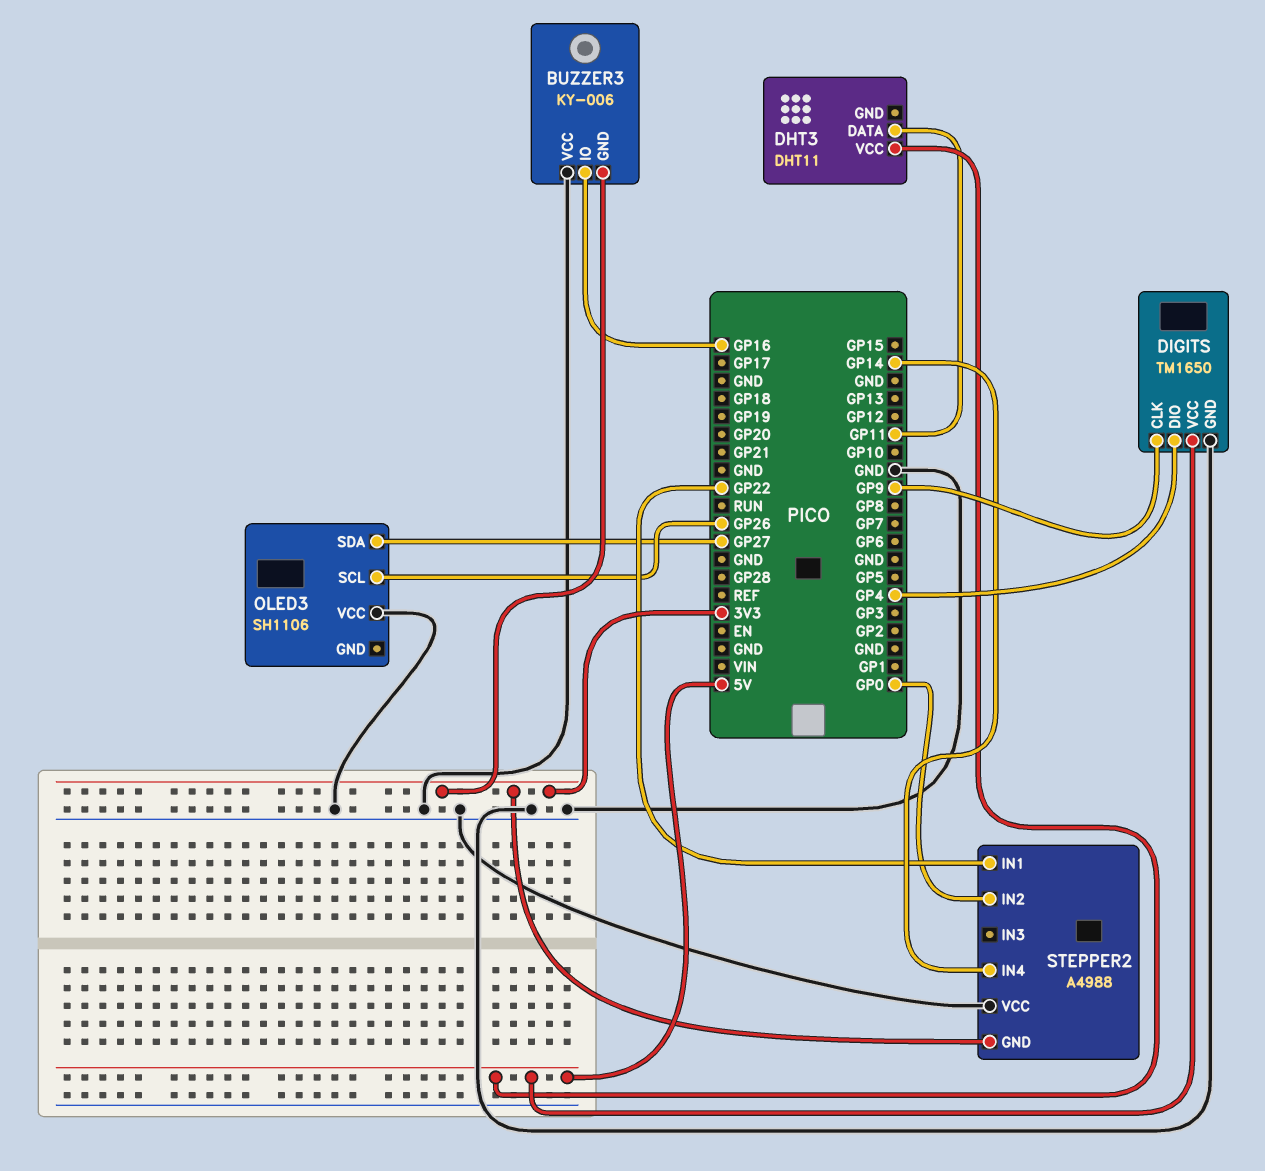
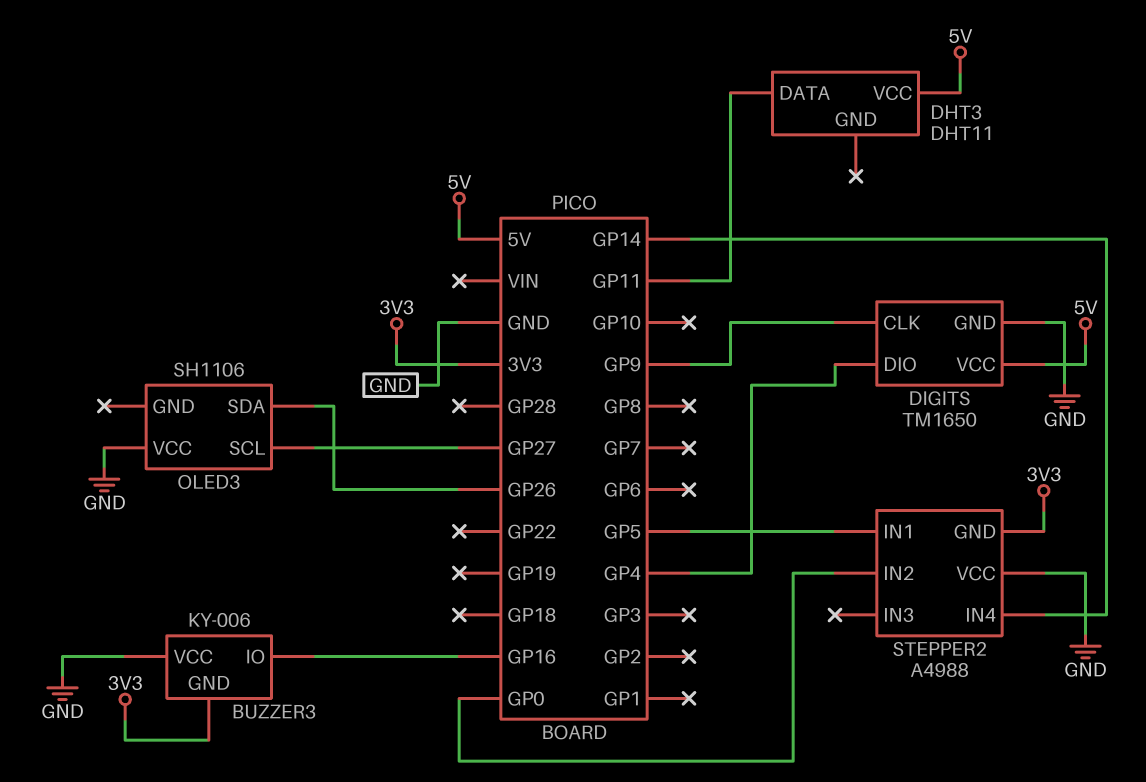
OLED3 pin SCL: GP26 -> GP27
OLED3 pin SDA: GP27 -> GP26
STEPPER2 pin IN1: GP22 -> GP5

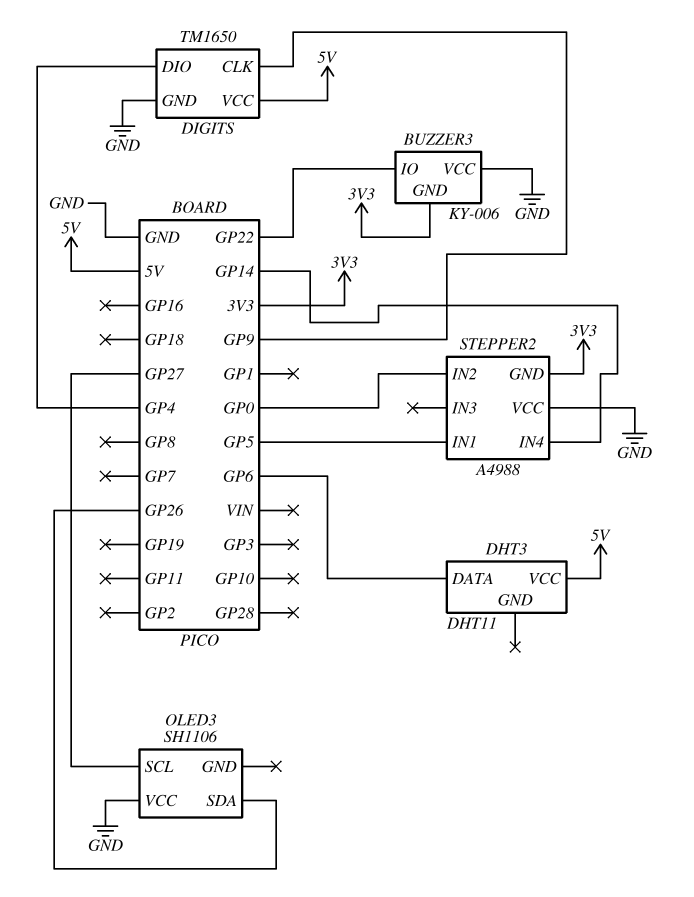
BUZZER3 pin IO: GP16 -> GP22
DHT3 pin DATA: GP11 -> GP6

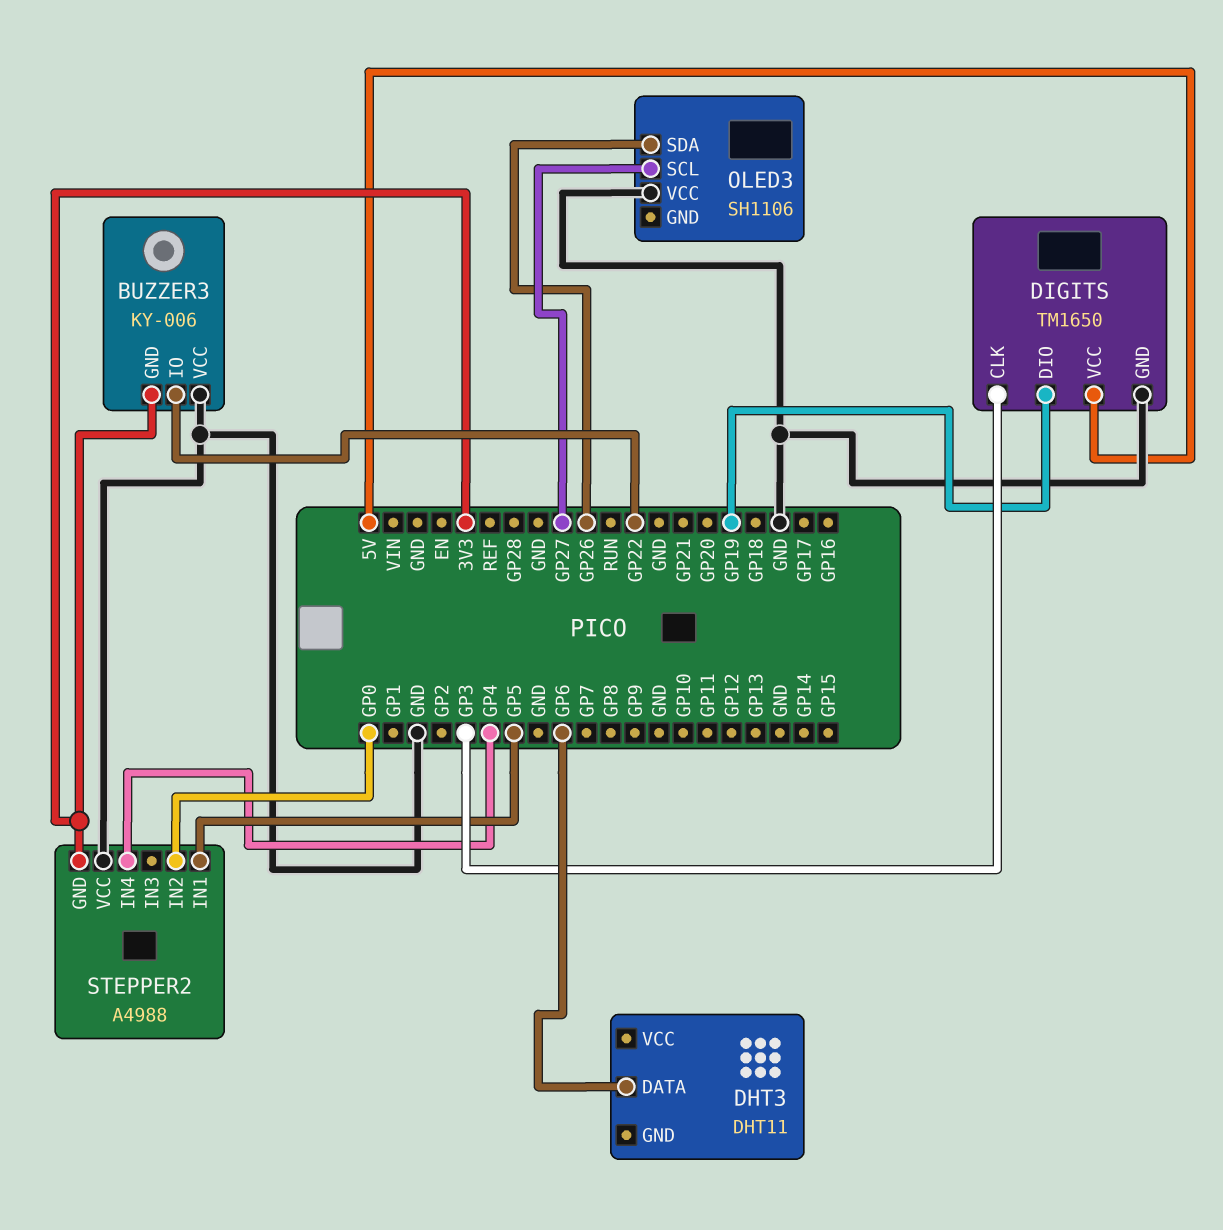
DHT3 pin VCC: 5V -> none
DIGITS pin CLK: GP9 -> GP3
DIGITS pin DIO: GP4 -> GP19
STEPPER2 pin IN4: GP14 -> GP4

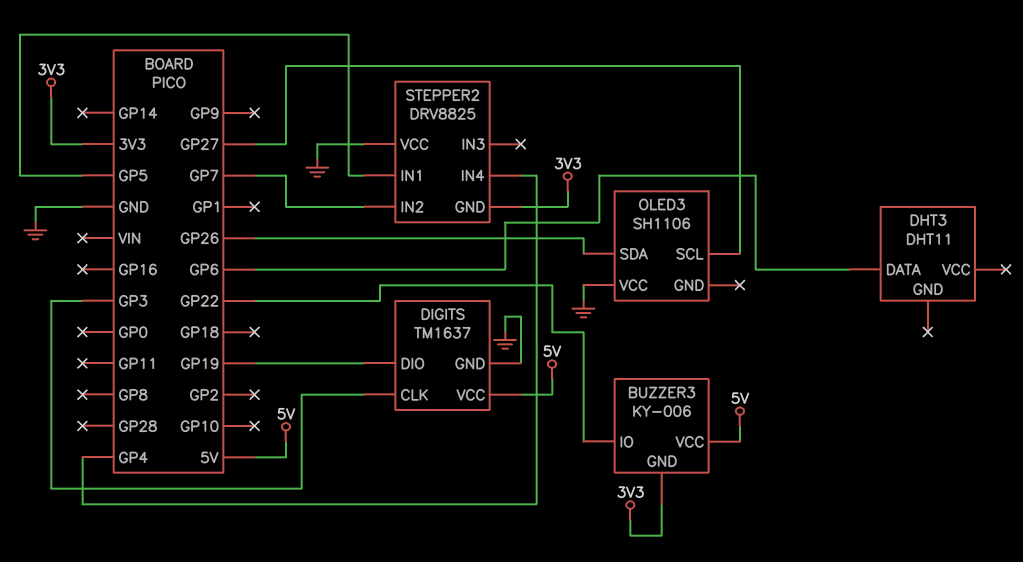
BUZZER3 pin VCC: GND -> 5V
DIGITS: TM1650 -> TM1637
STEPPER2: A4988 -> DRV8825
STEPPER2 pin IN2: GP0 -> GP7

